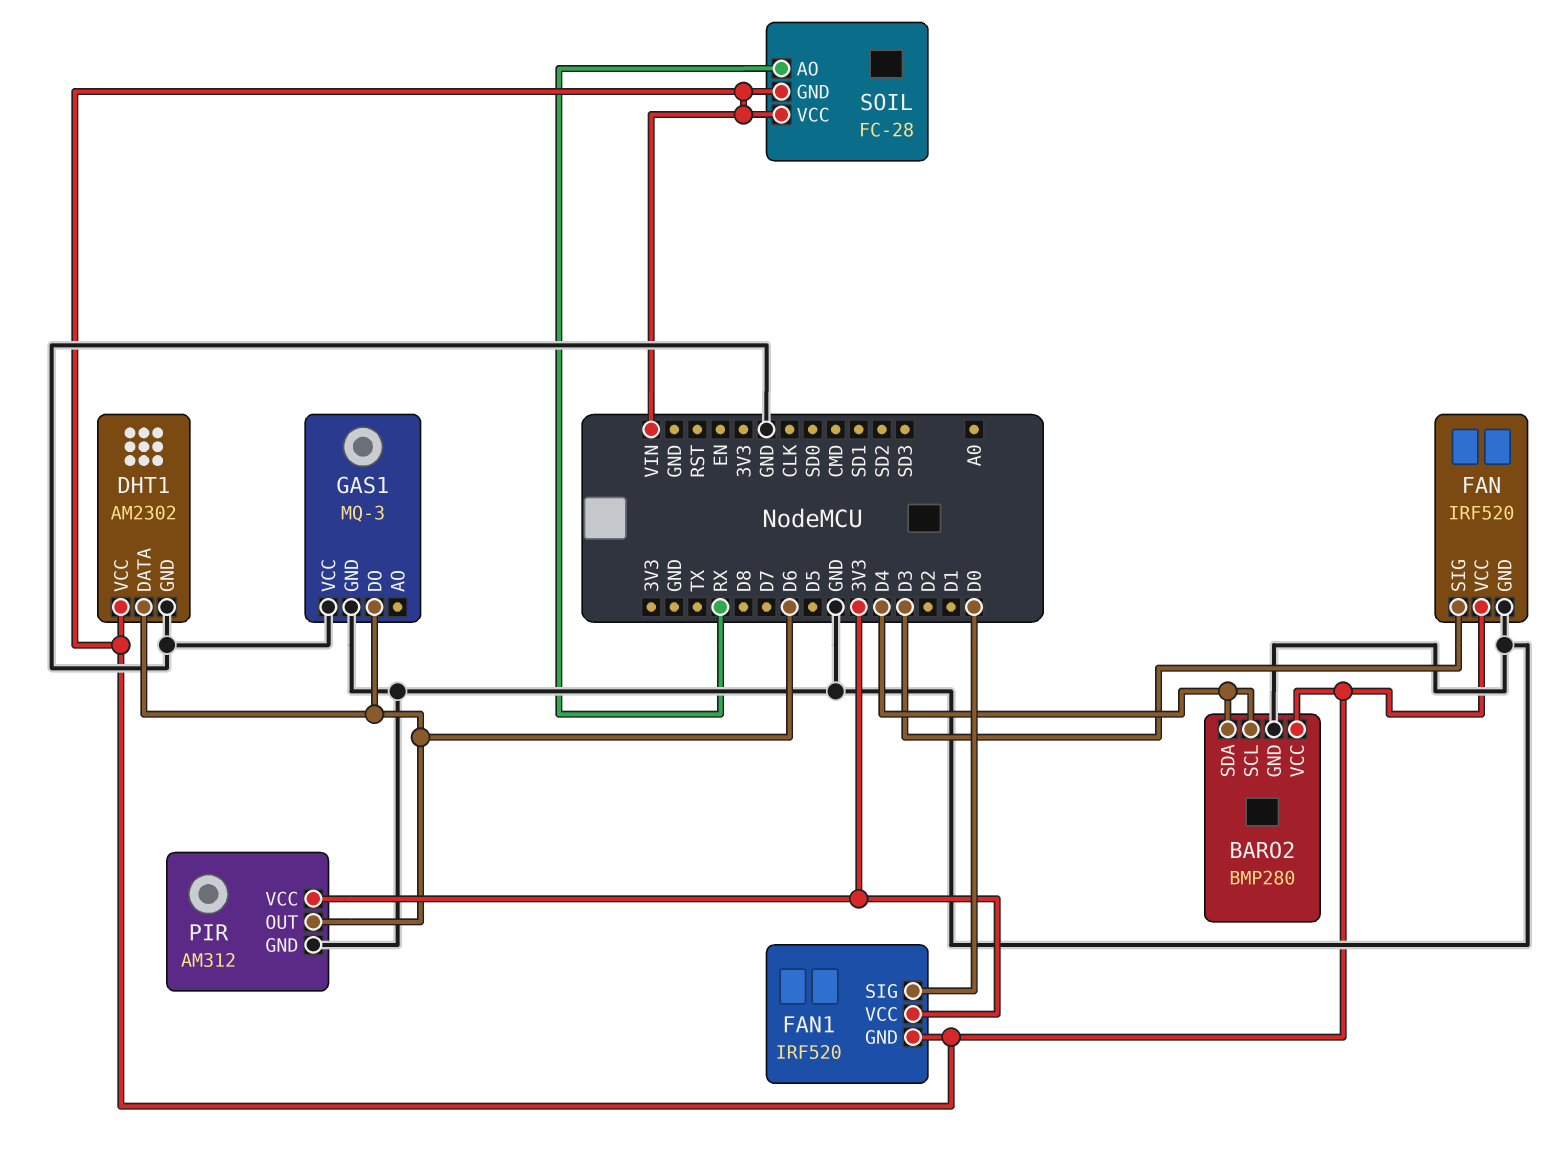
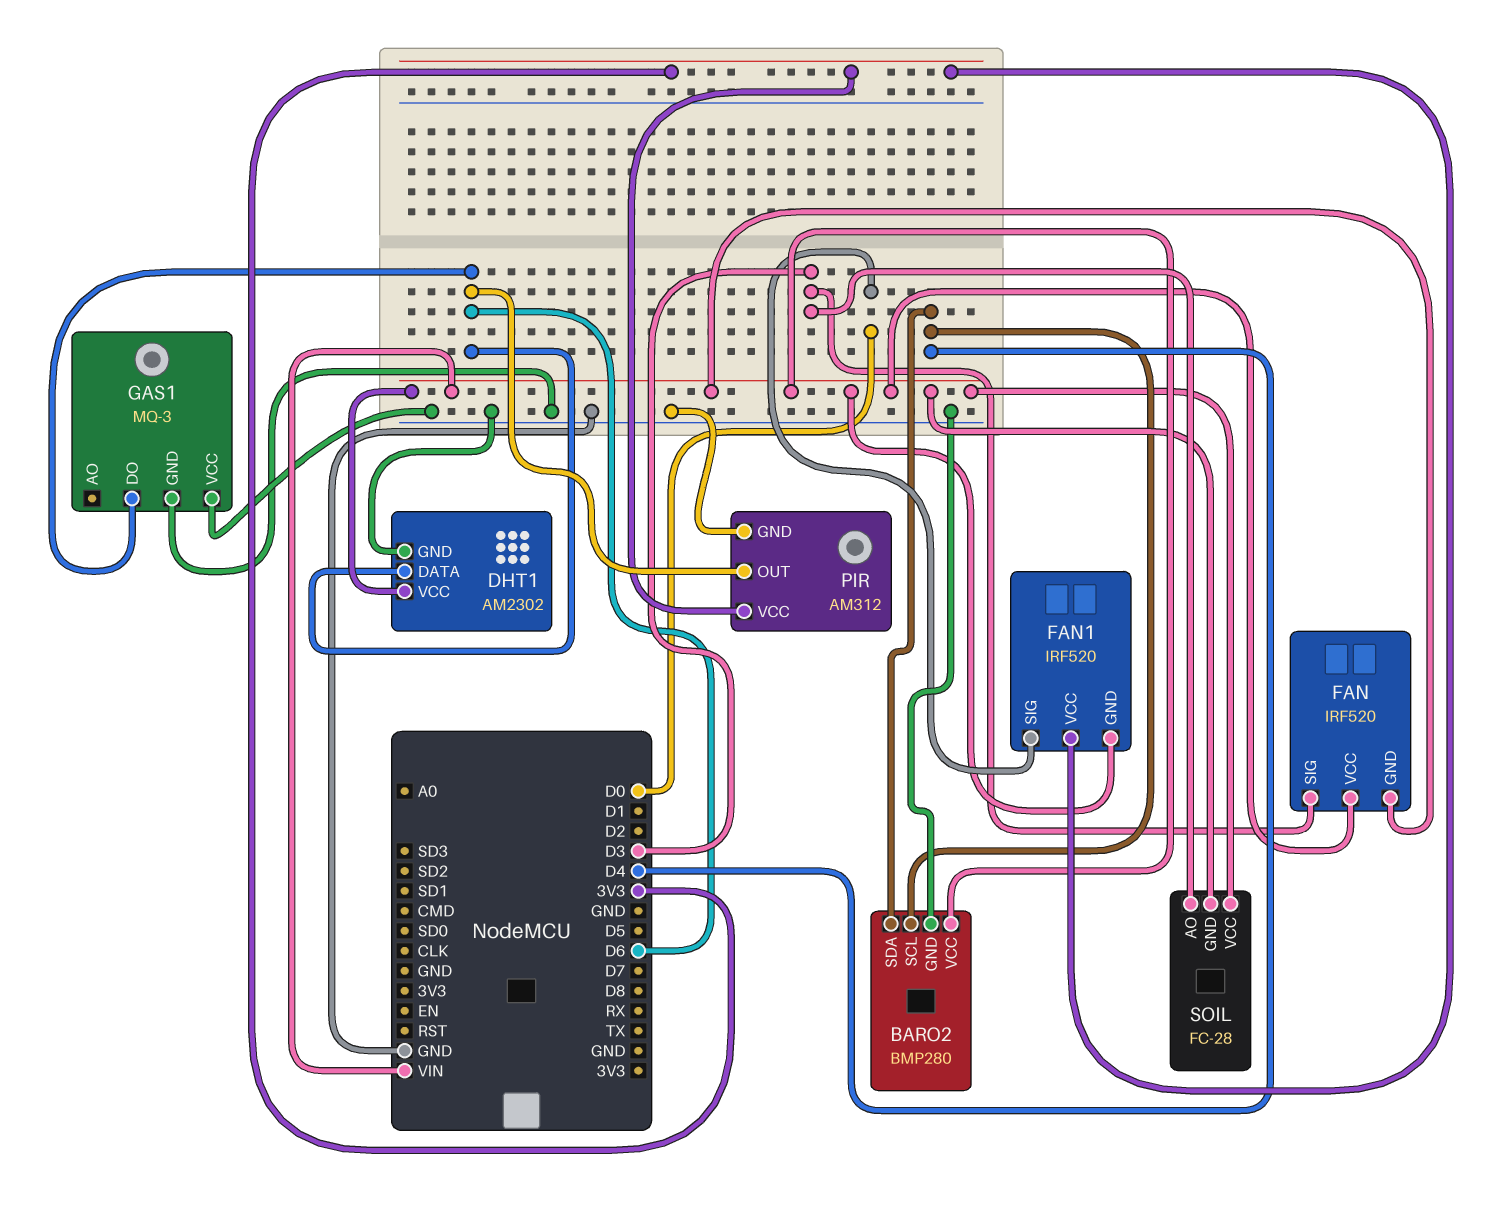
FAN pin GND: GND -> VIN
SOIL pin AO: RX -> D3

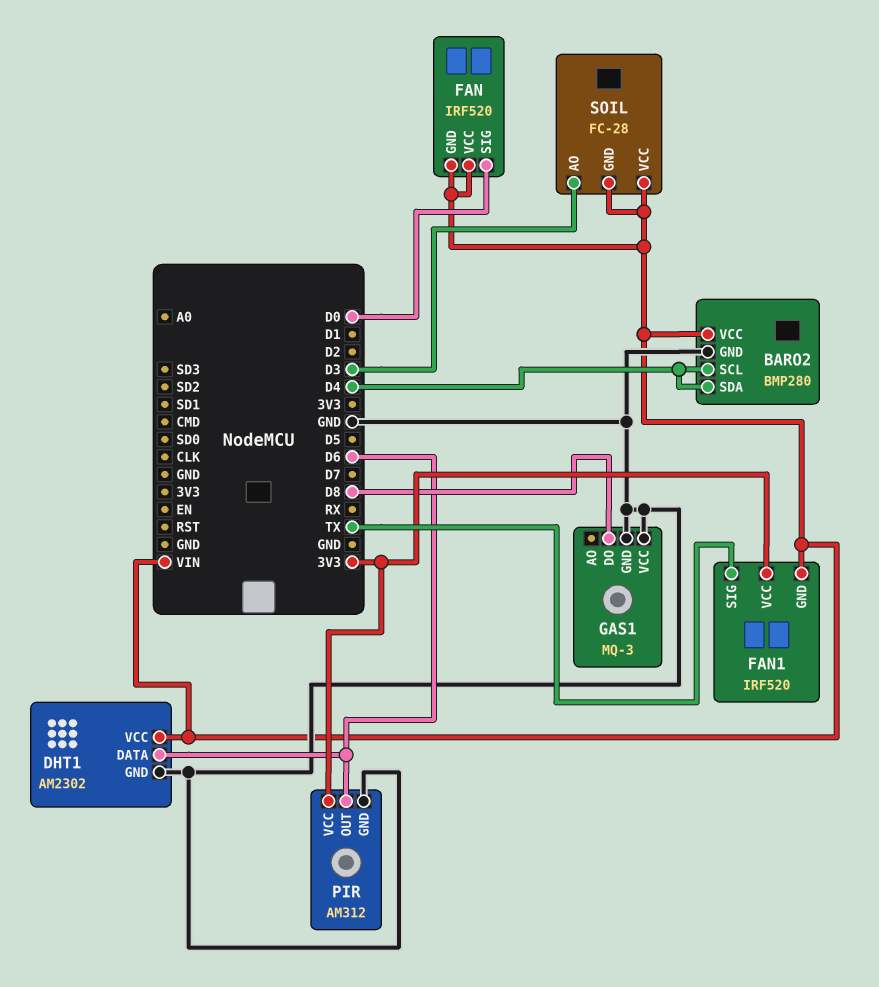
FAN pin SIG: D3 -> D0
FAN1 pin SIG: D0 -> TX
GAS1 pin DO: D6 -> D8

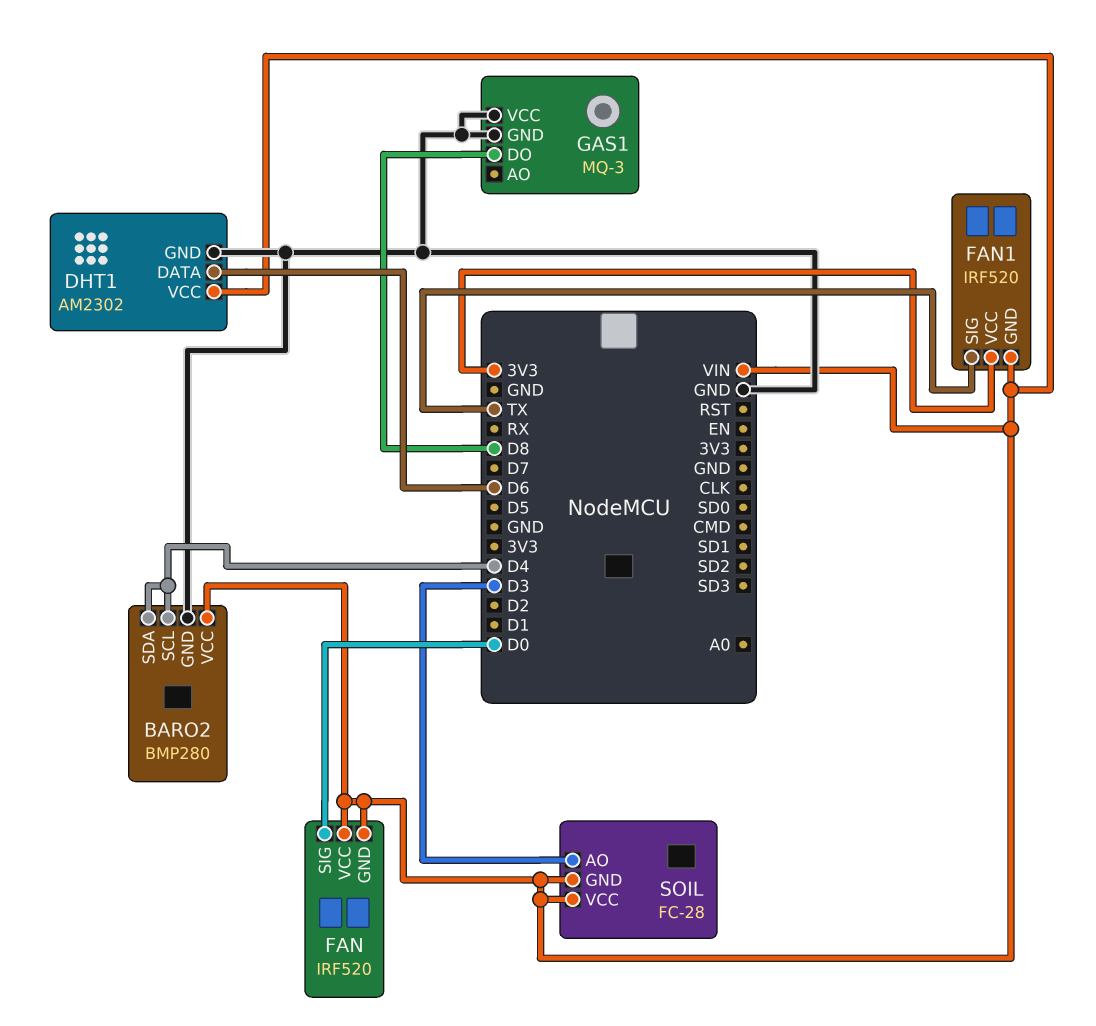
PIR: AM312 -> none
PIR pin GND: GND -> none
PIR pin OUT: D6 -> none
PIR pin VCC: 3V3 -> none

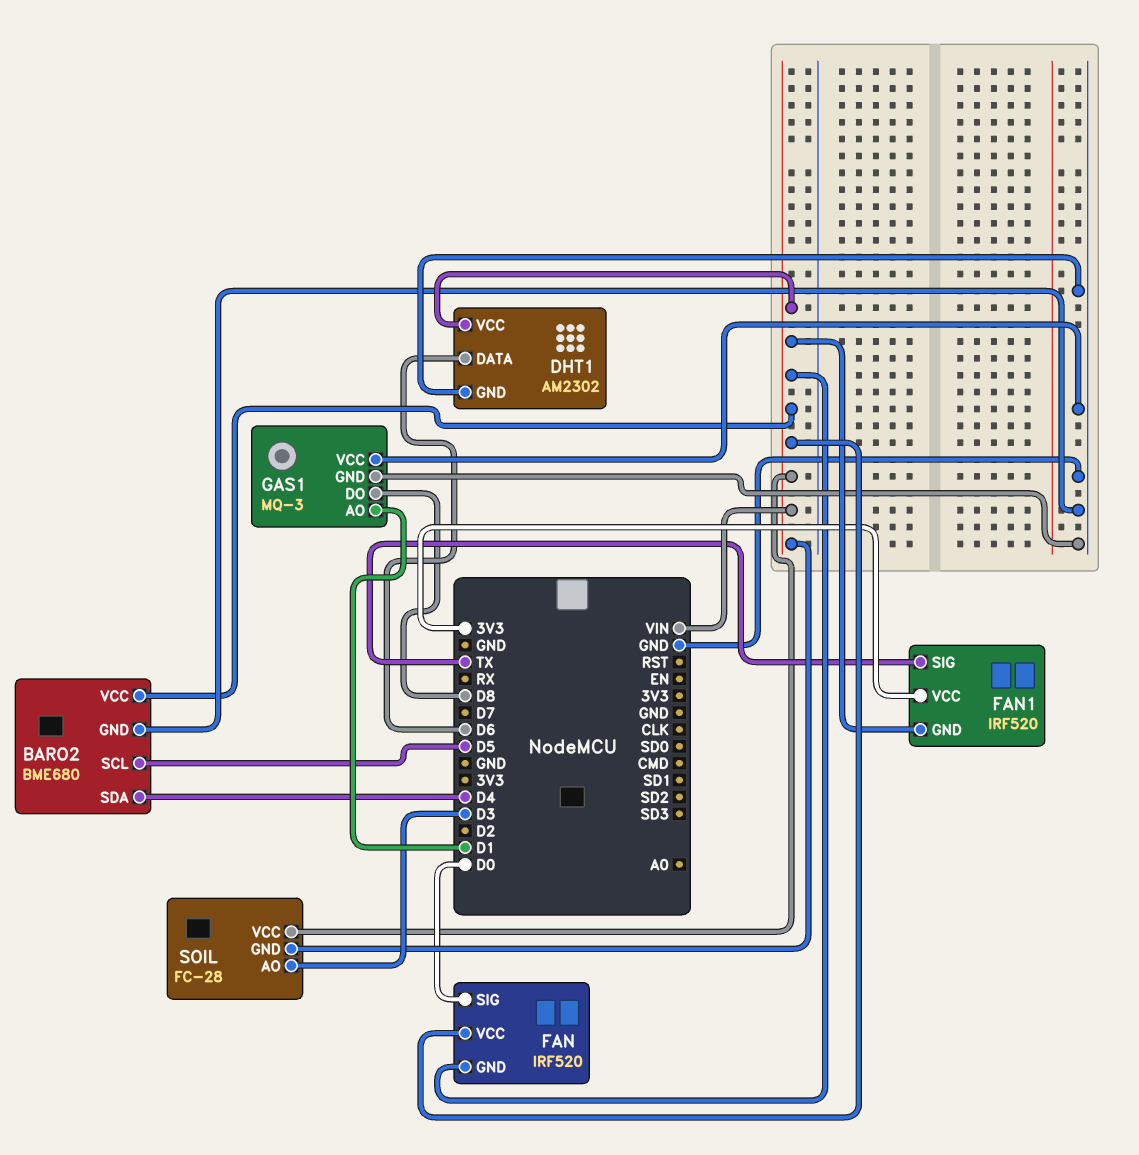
BARO2: BMP280 -> BME680
BARO2 pin SCL: D4 -> D5
GAS1 pin AO: none -> D1

